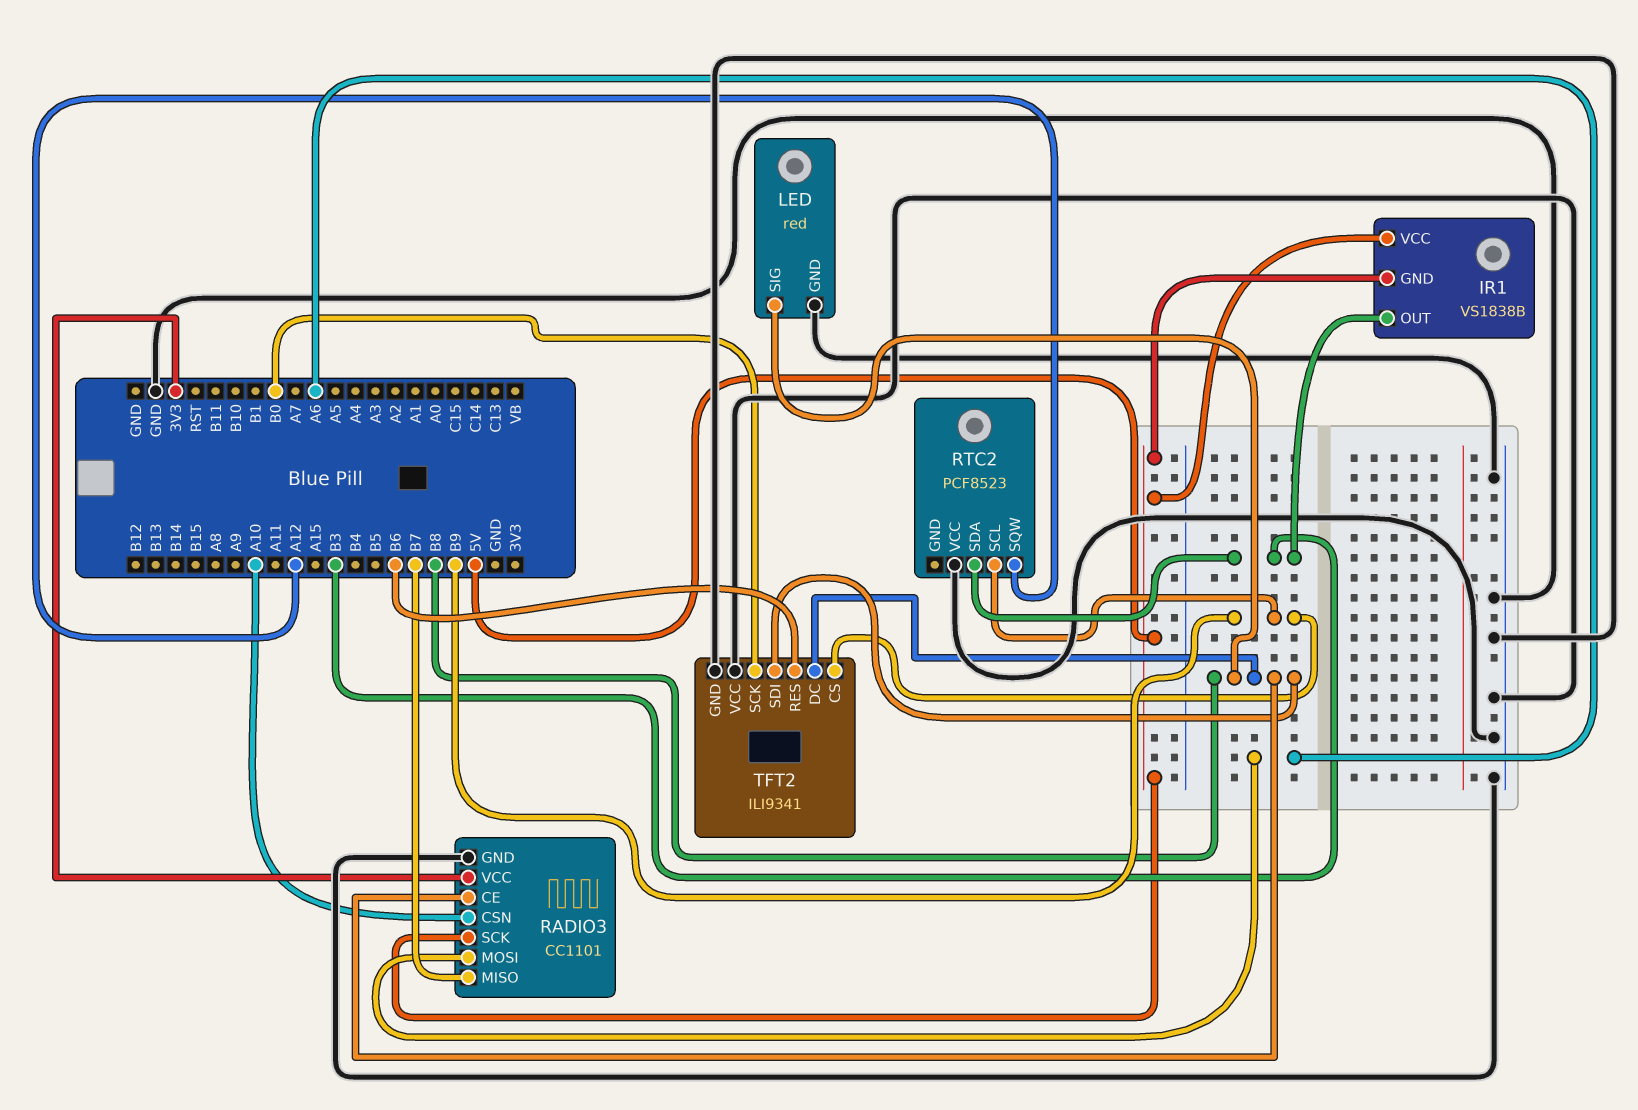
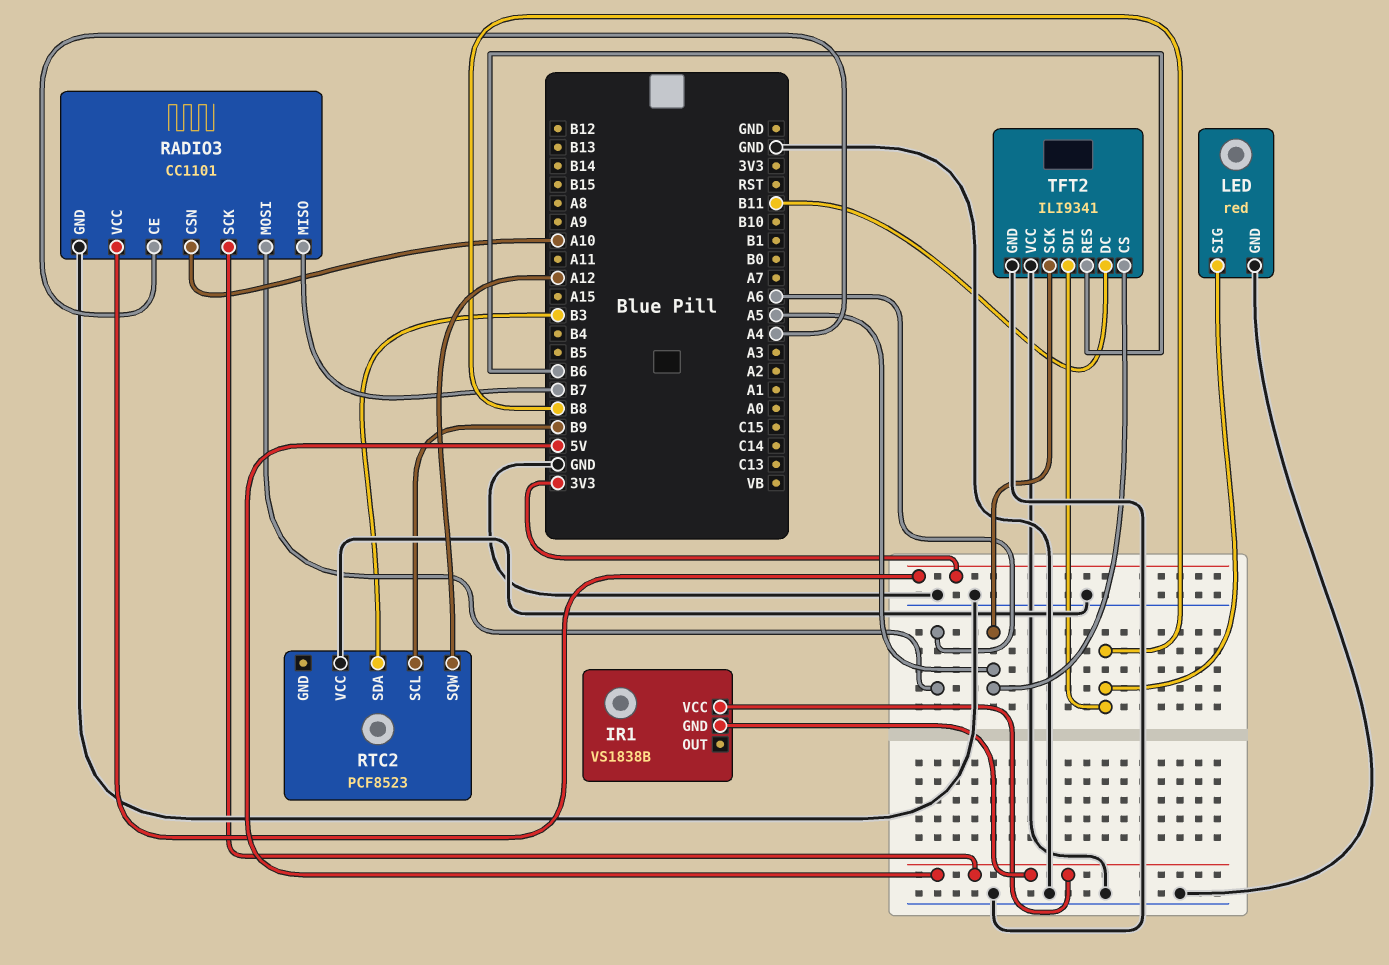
IR1 pin OUT: B3 -> none
RADIO3 pin CE: B8 -> A4
TFT2 pin CS: B9 -> A5
TFT2 pin DC: B8 -> B11
TFT2 pin SCK: B0 -> A5

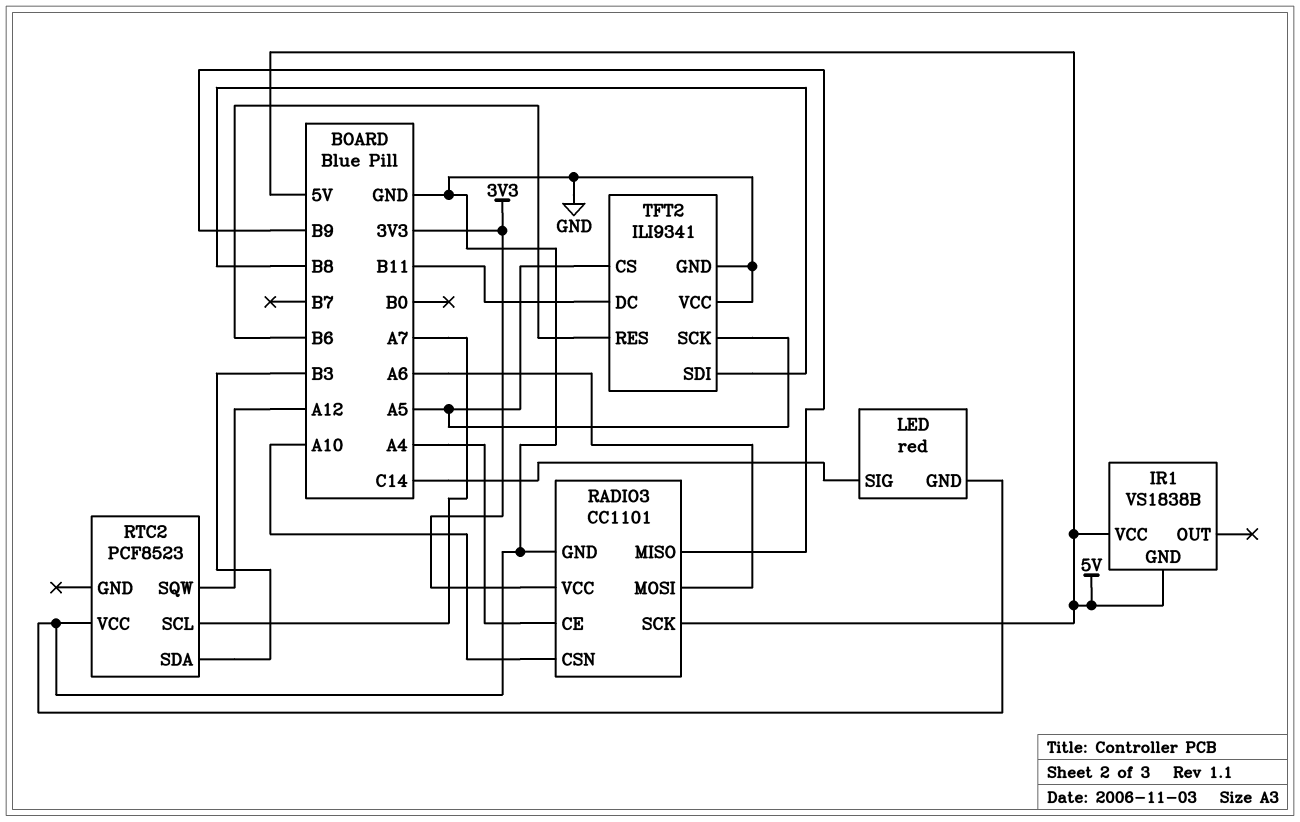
LED pin SIG: B8 -> C14
RADIO3 pin MISO: B7 -> B9
RTC2 pin SCL: B9 -> A7

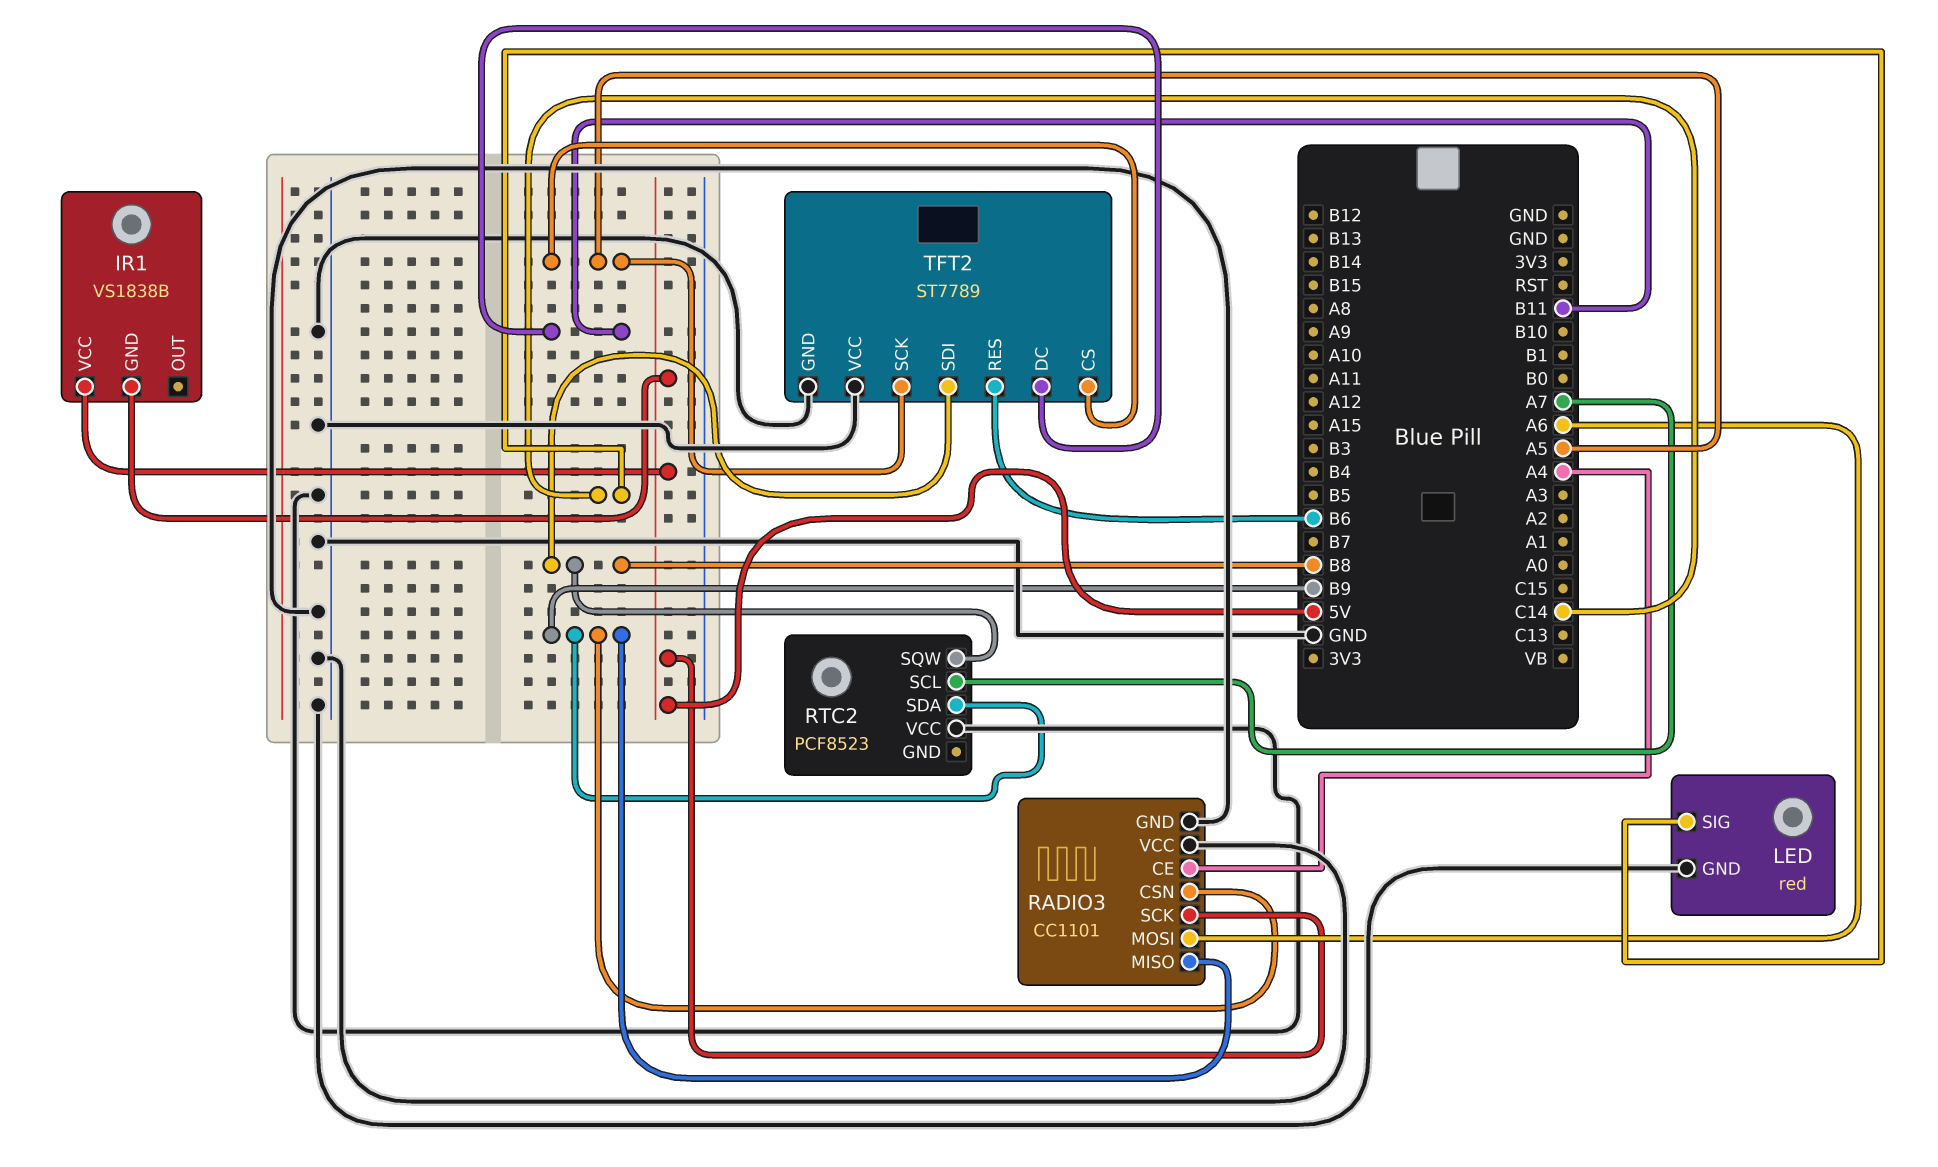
RADIO3 pin CSN: A10 -> B9
RADIO3 pin VCC: 3V3 -> GND
RTC2 pin SDA: B3 -> B9
RTC2 pin SQW: A12 -> B8
TFT2: ILI9341 -> ST7789

